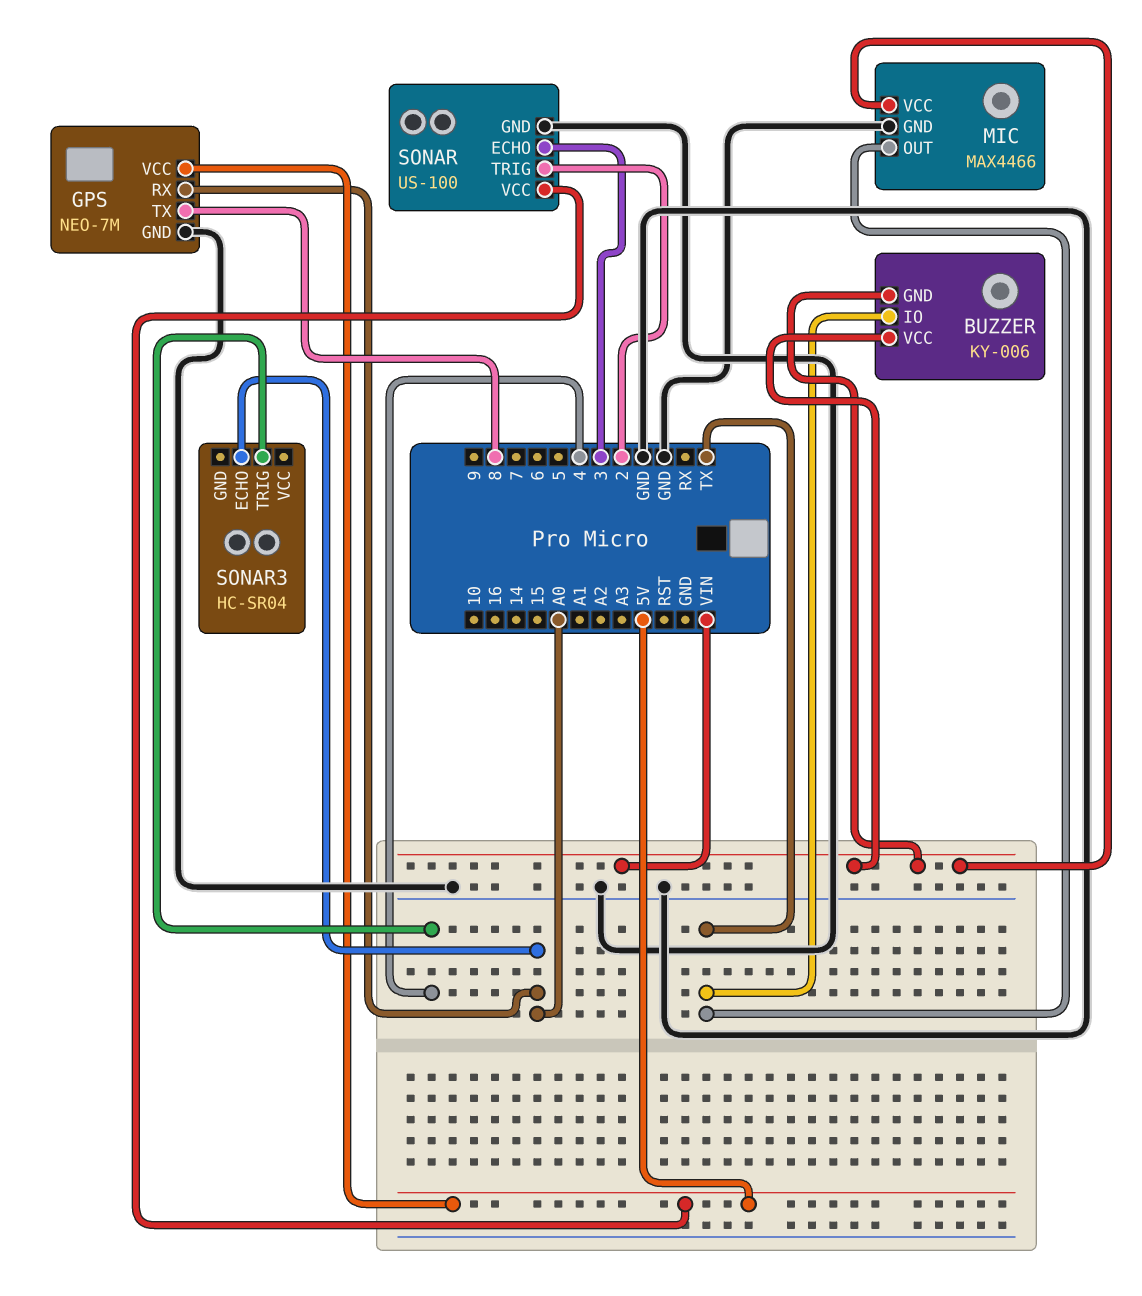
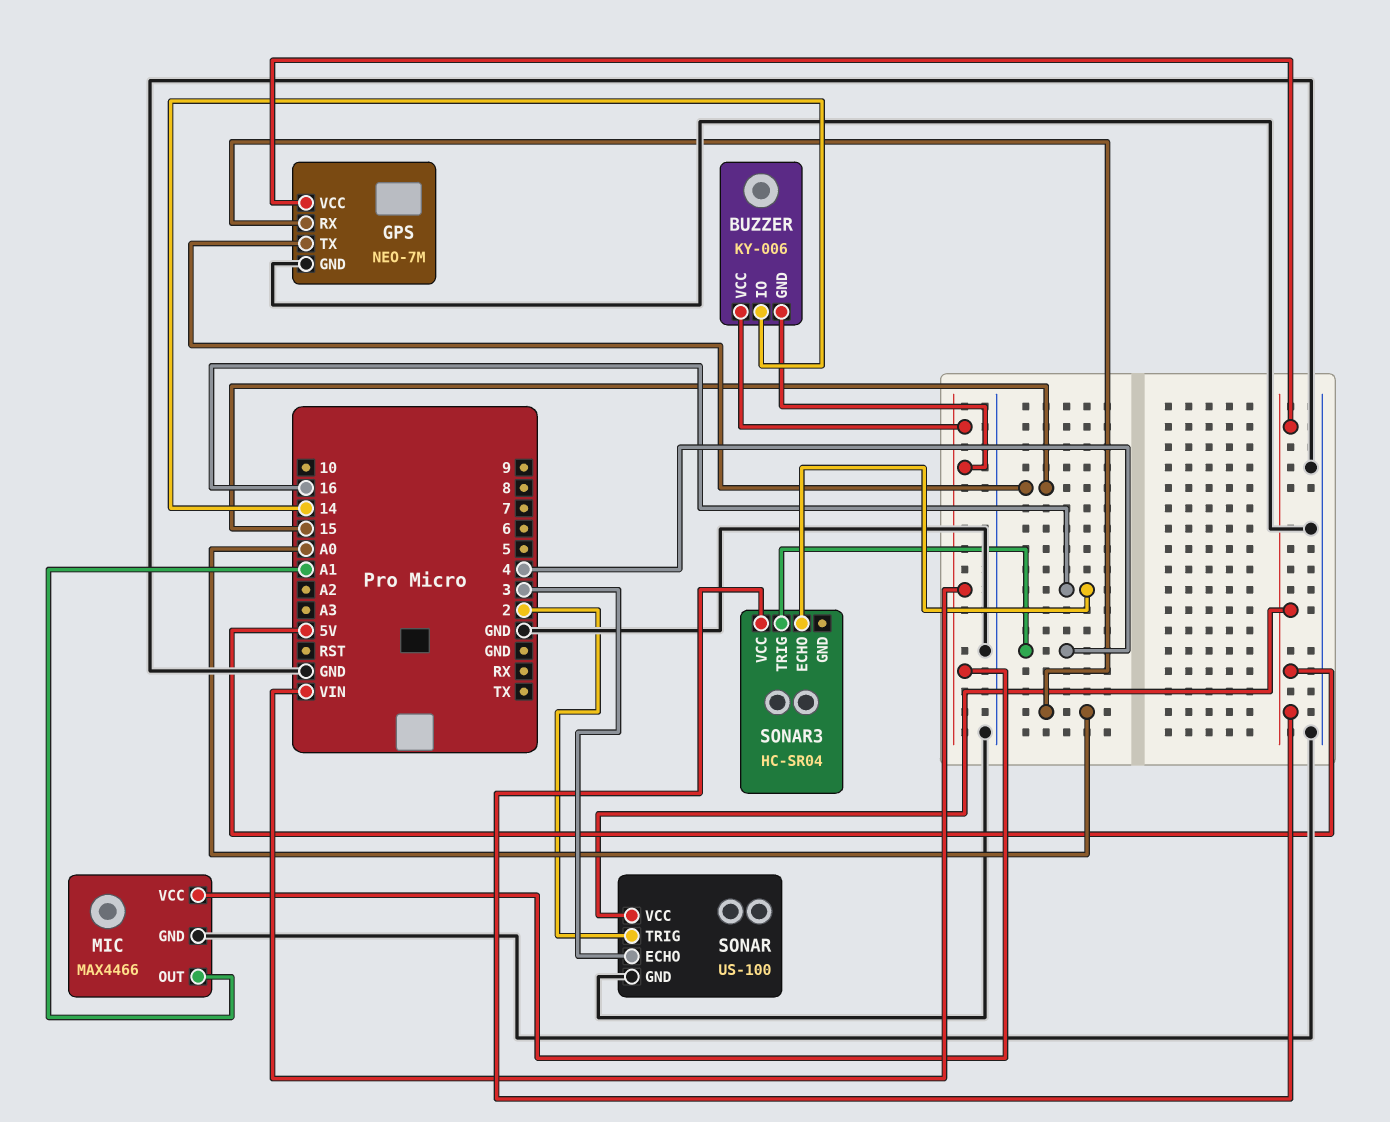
BUZZER pin IO: TX -> 14
GPS pin TX: 8 -> 15
MIC pin OUT: TX -> A1
SONAR3 pin ECHO: A0 -> 16
SONAR3 pin VCC: none -> 5V

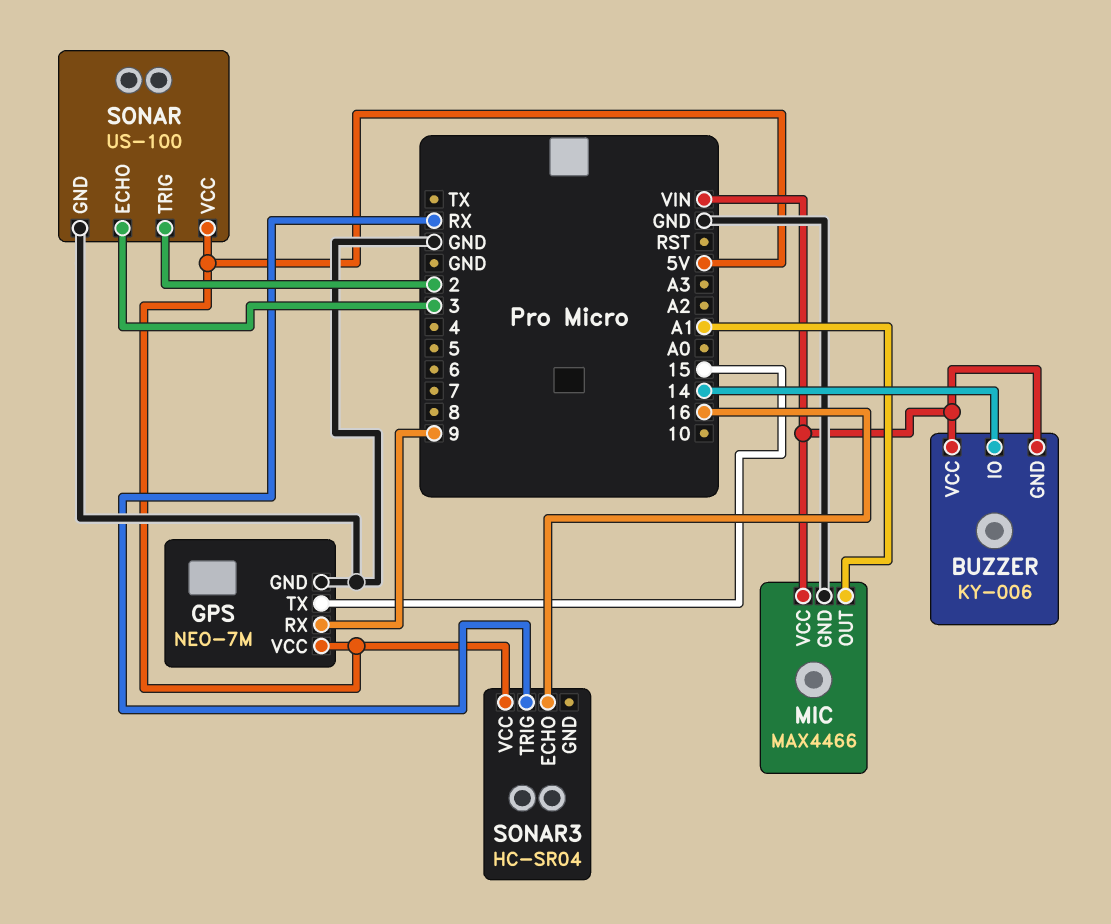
GPS pin RX: A0 -> 9
SONAR3 pin TRIG: 4 -> RX

